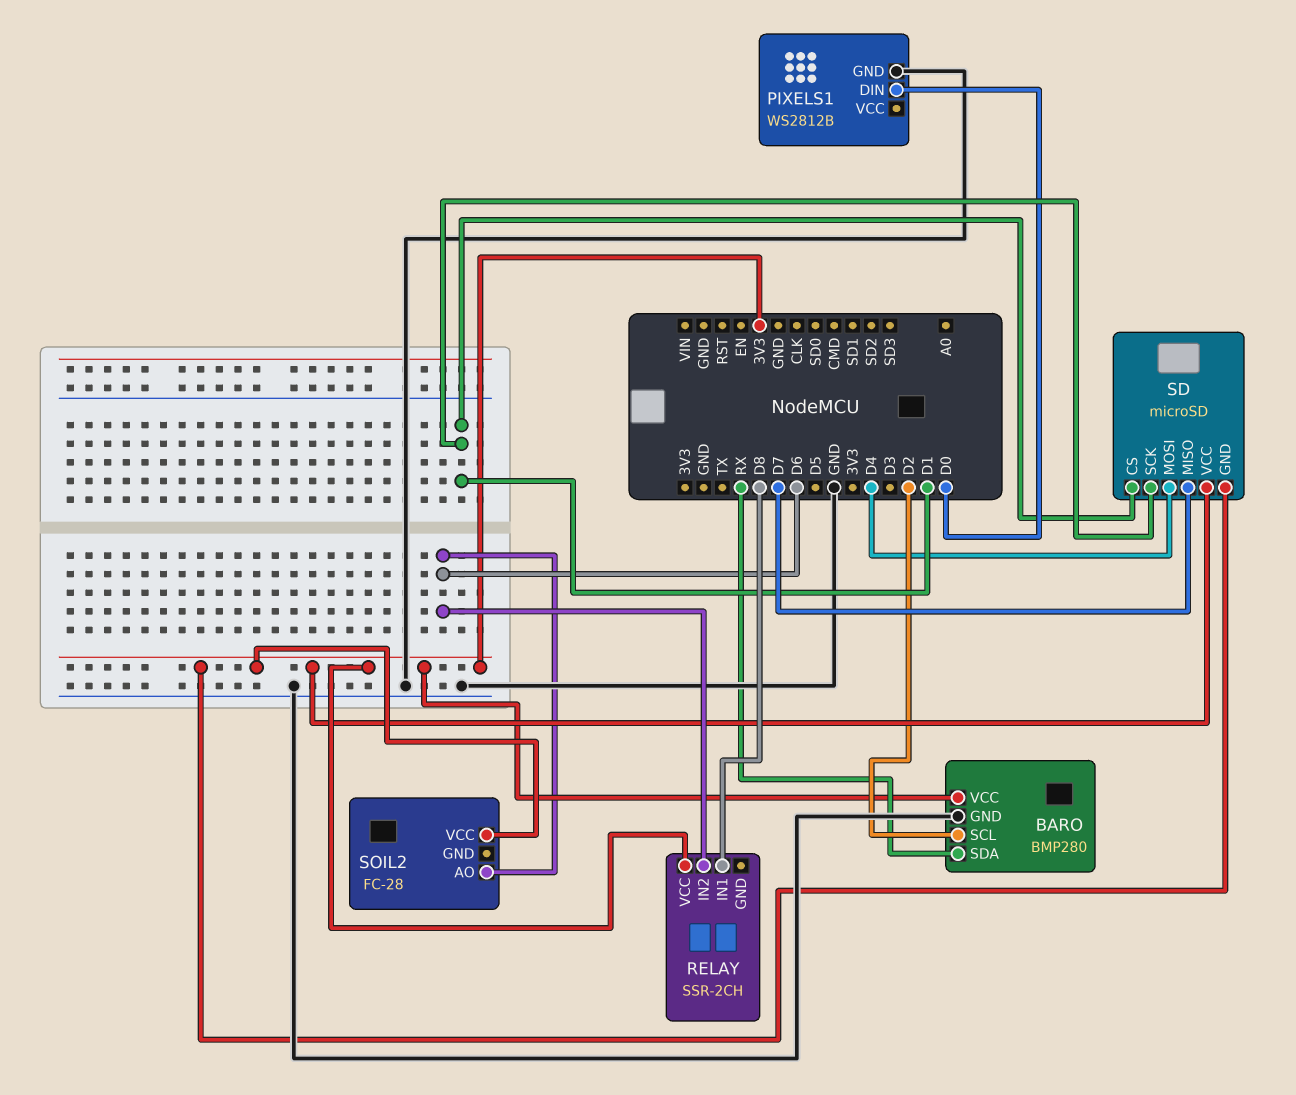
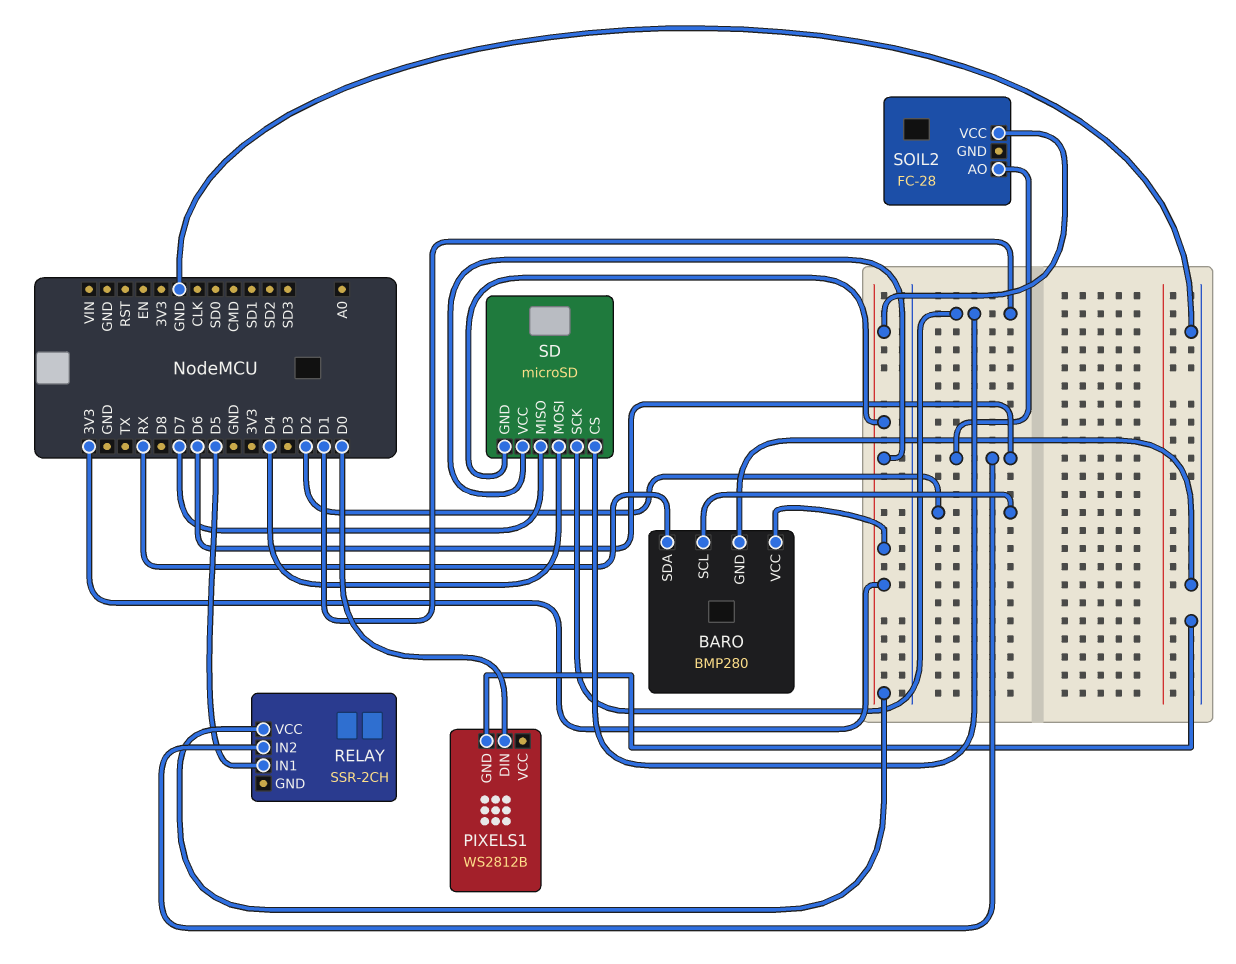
RELAY pin IN1: D8 -> D5

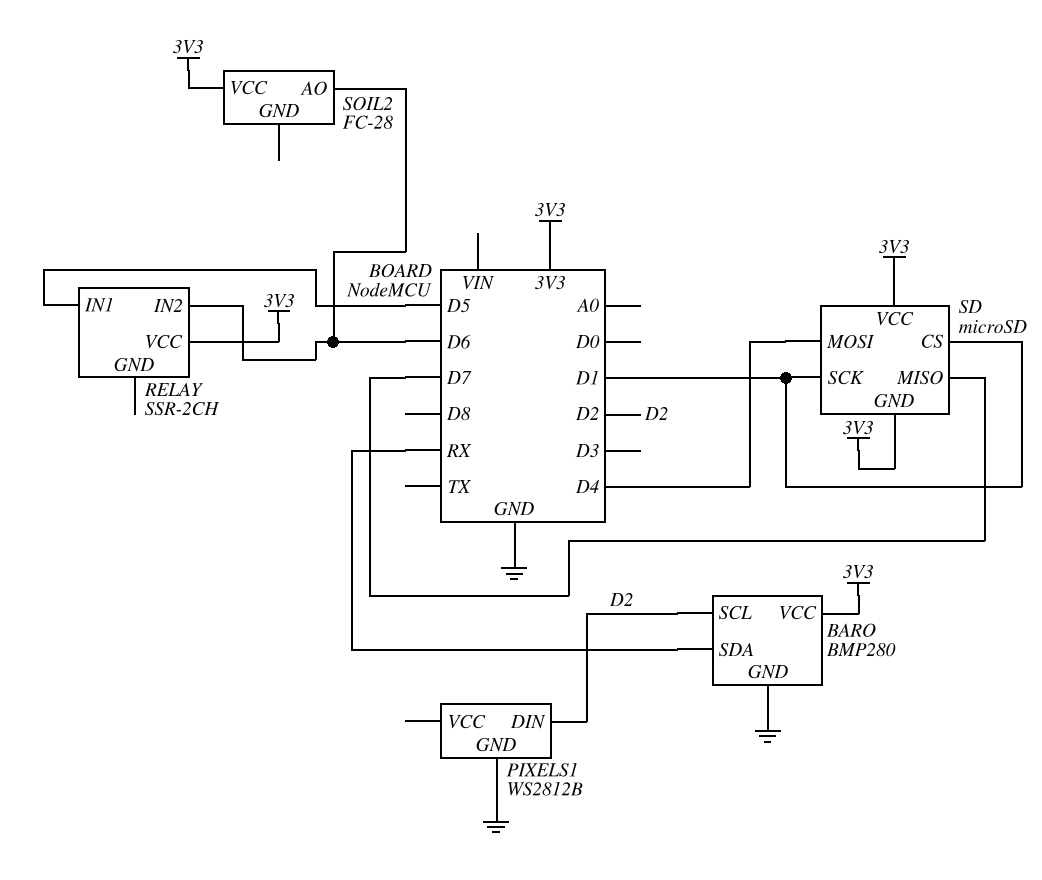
PIXELS1 pin DIN: D0 -> D2

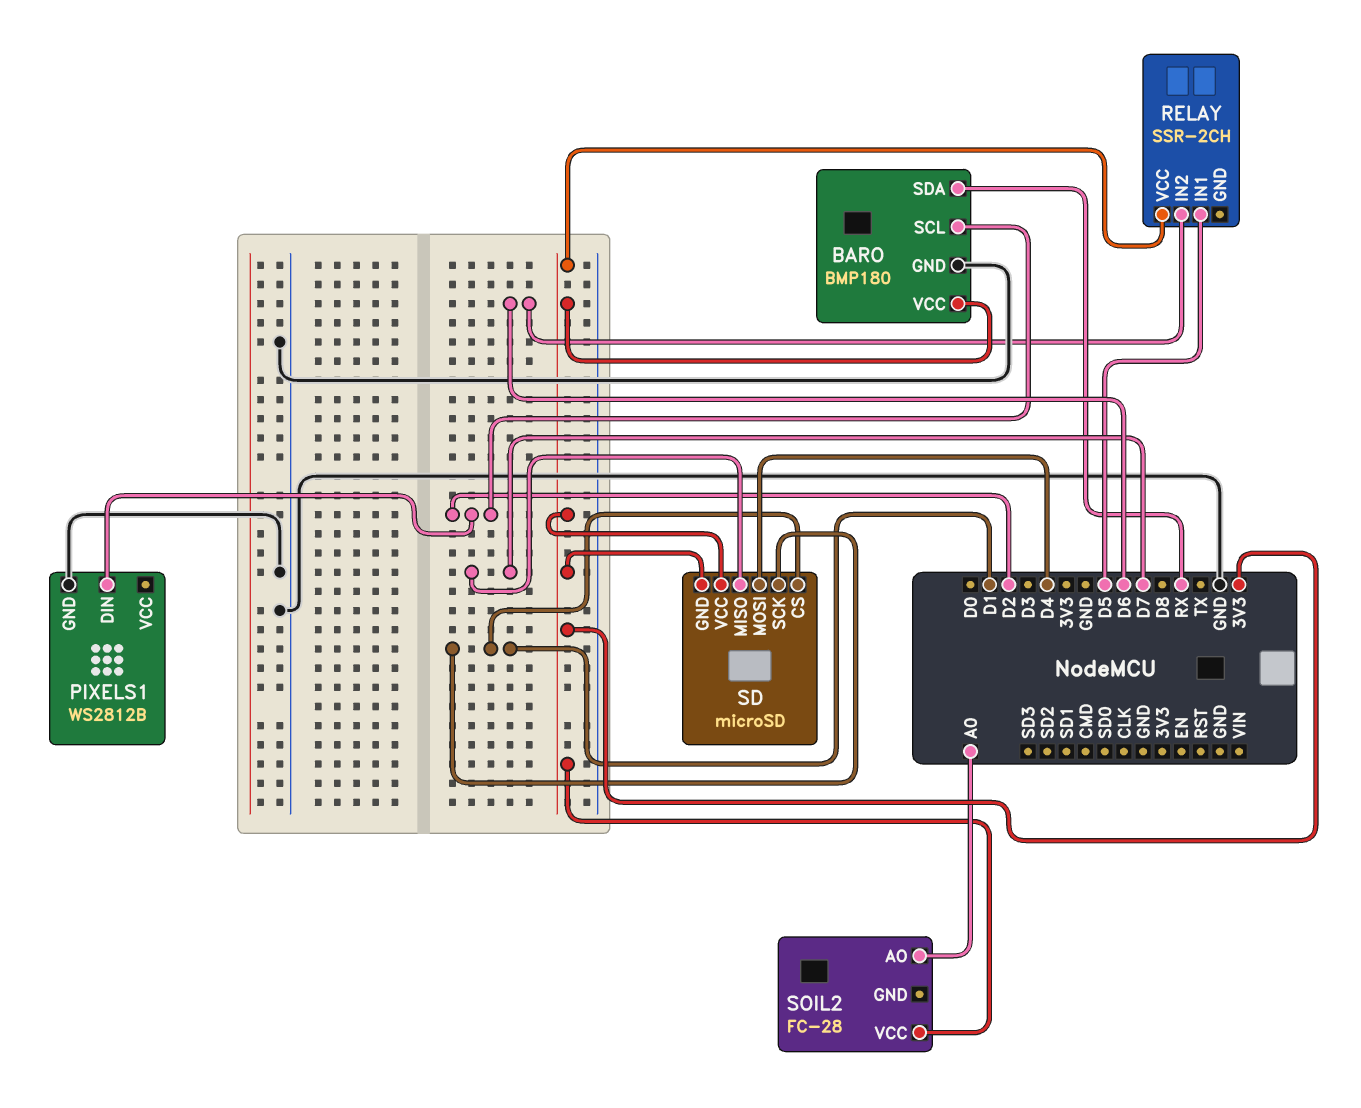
BARO: BMP280 -> BMP180
SOIL2 pin AO: D6 -> A0

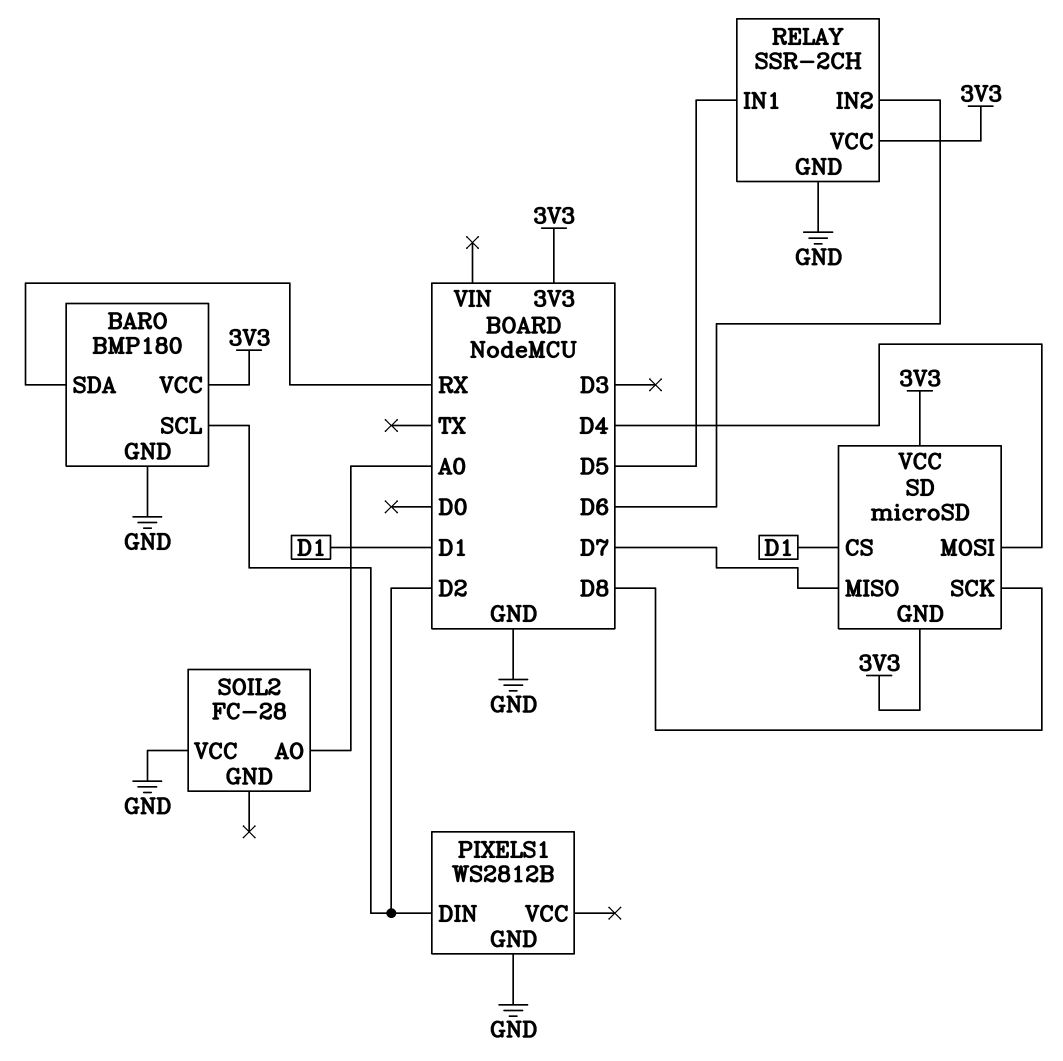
RELAY pin GND: none -> GND
SD pin SCK: D1 -> D8
SOIL2 pin VCC: 3V3 -> GND

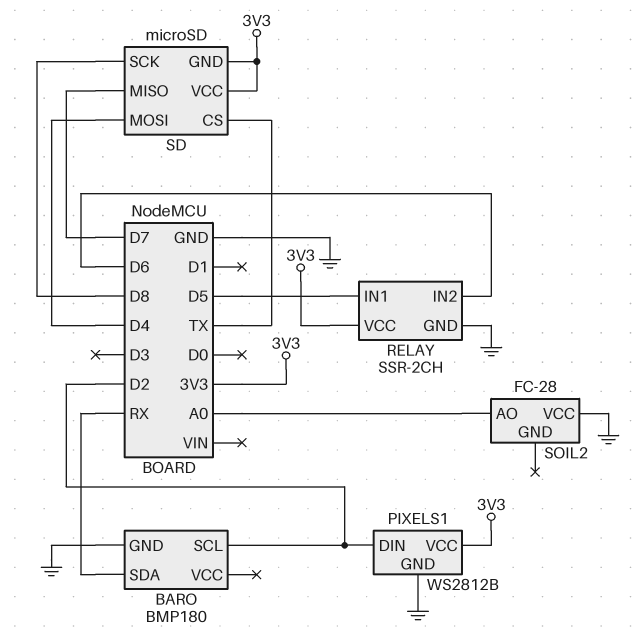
BARO pin VCC: 3V3 -> none
PIXELS1 pin VCC: none -> 3V3
SD pin CS: D1 -> TX

